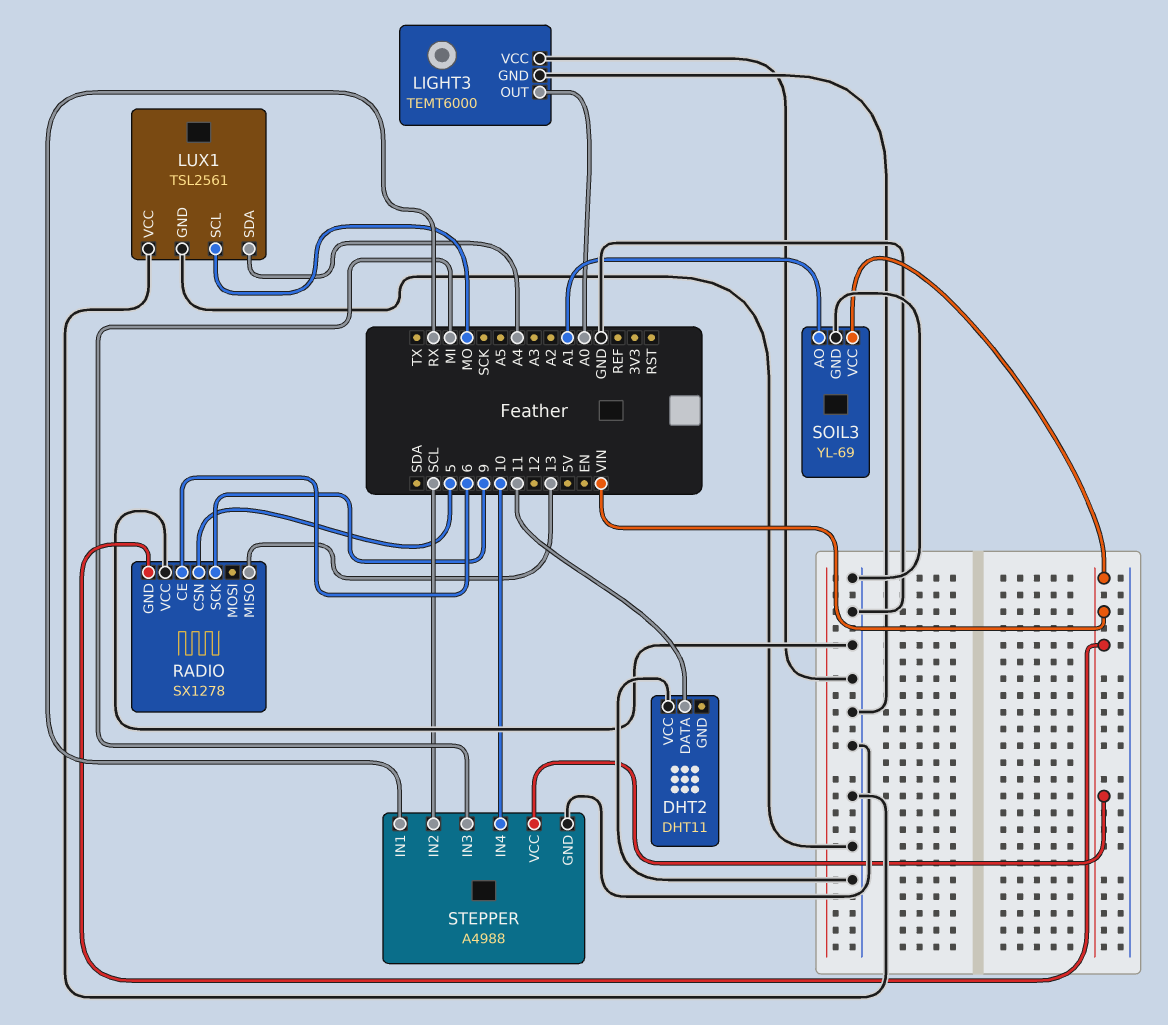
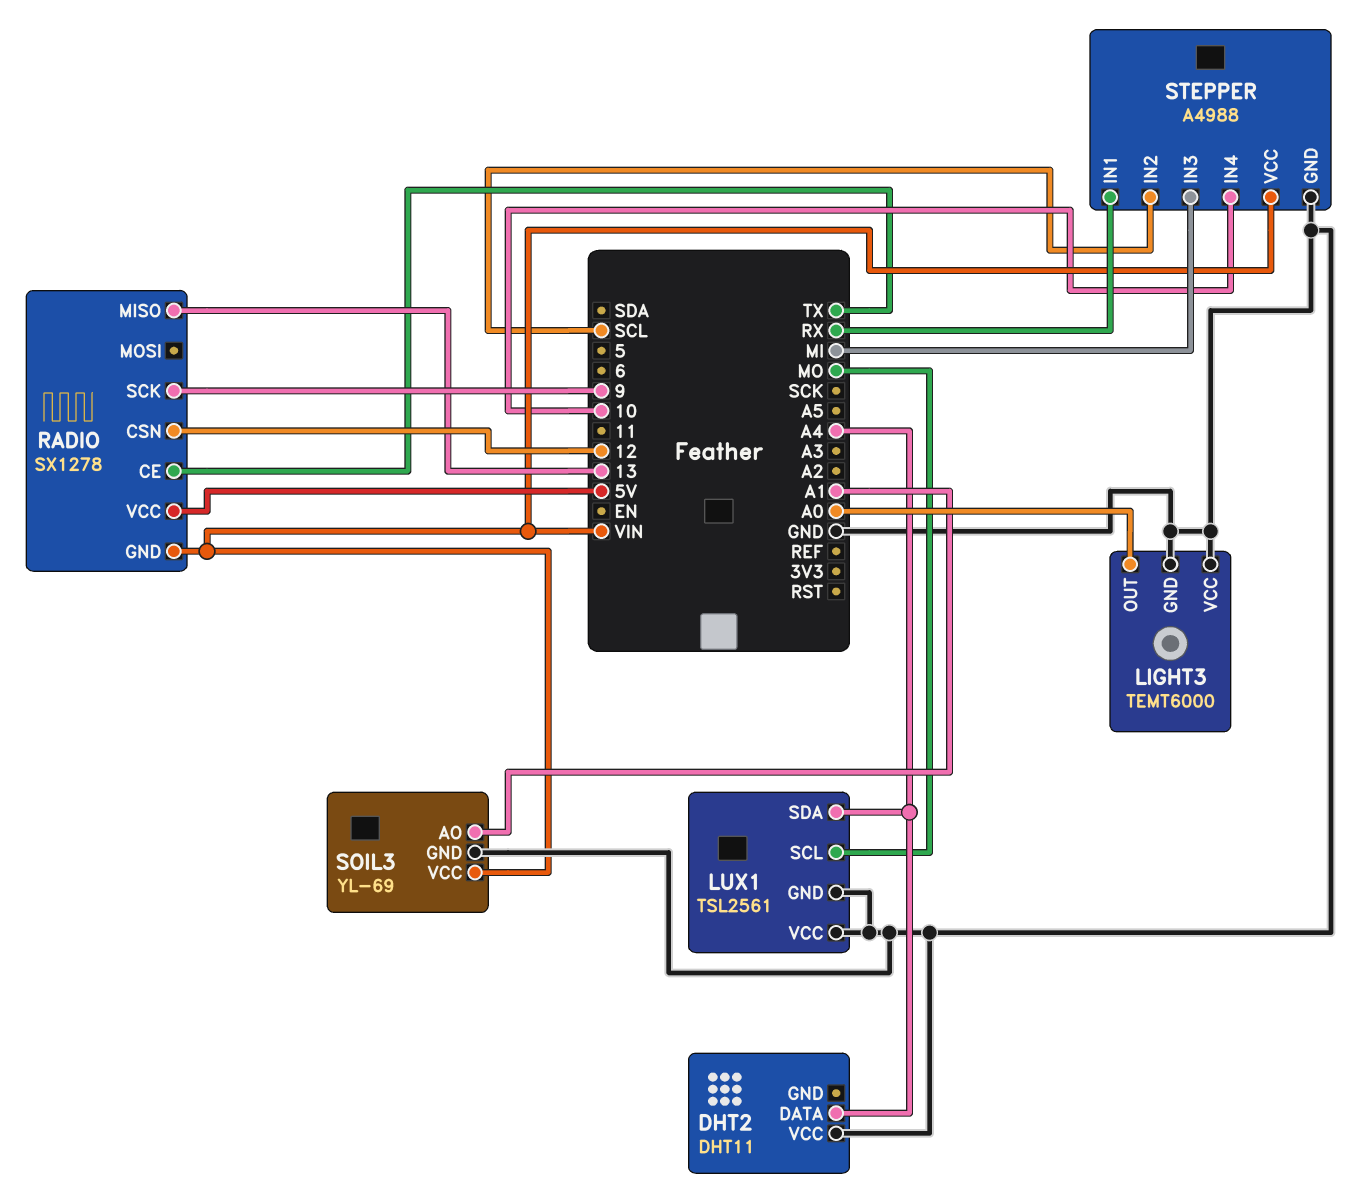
DHT2 pin DATA: 11 -> A4
RADIO pin CE: 6 -> TX
RADIO pin CSN: 5 -> 12
RADIO pin VCC: GND -> 5V

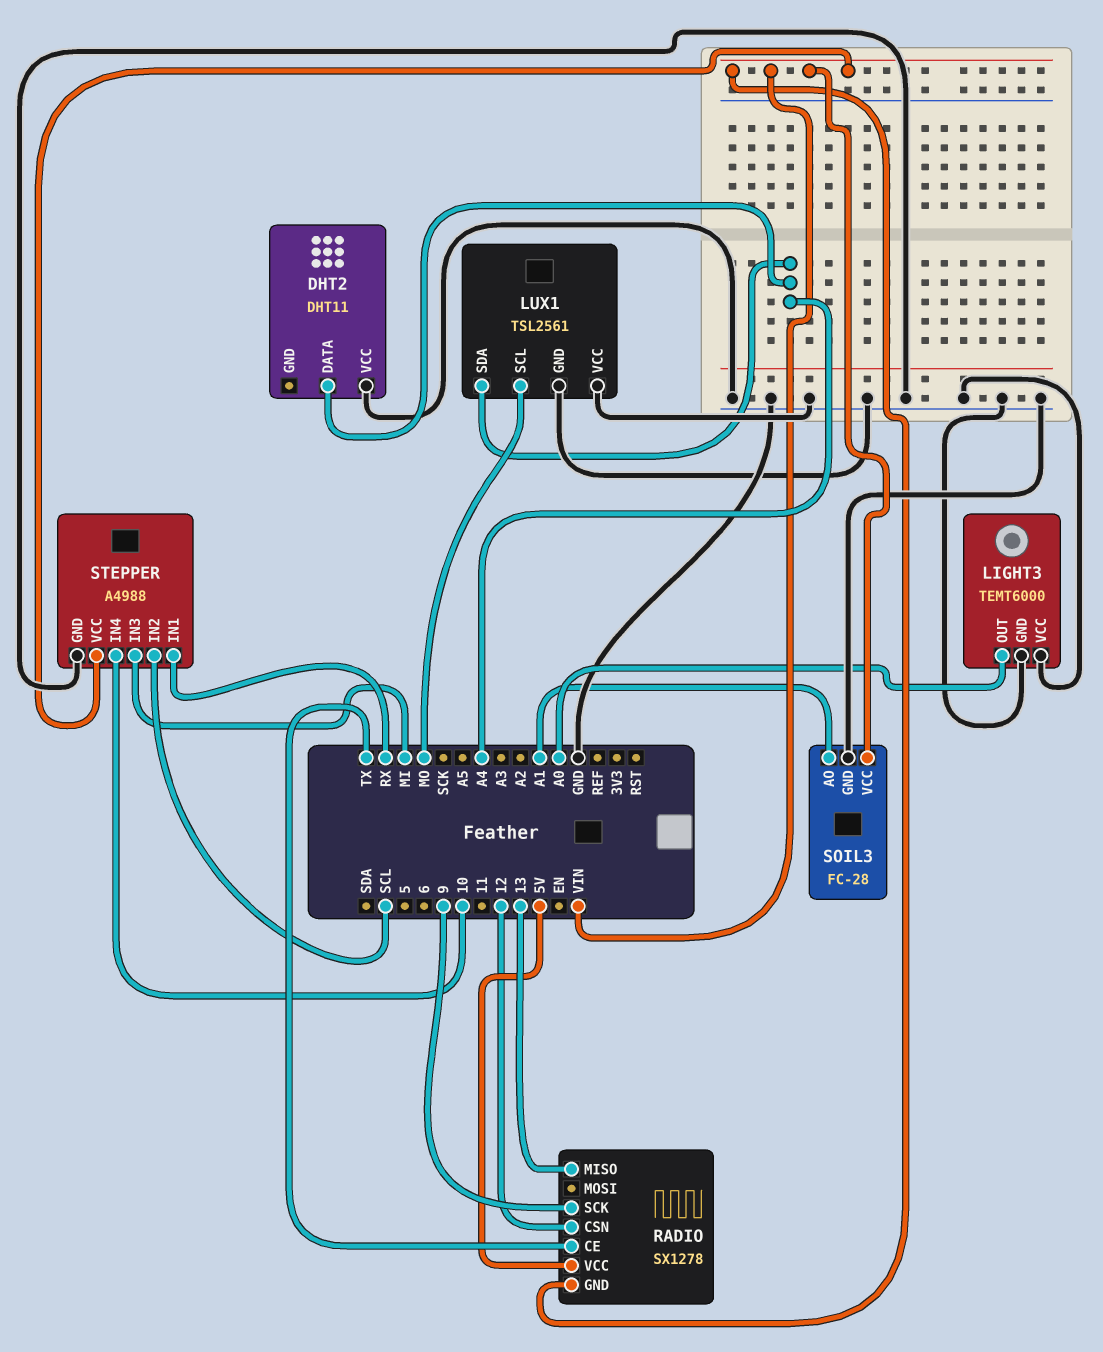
SOIL3: YL-69 -> FC-28

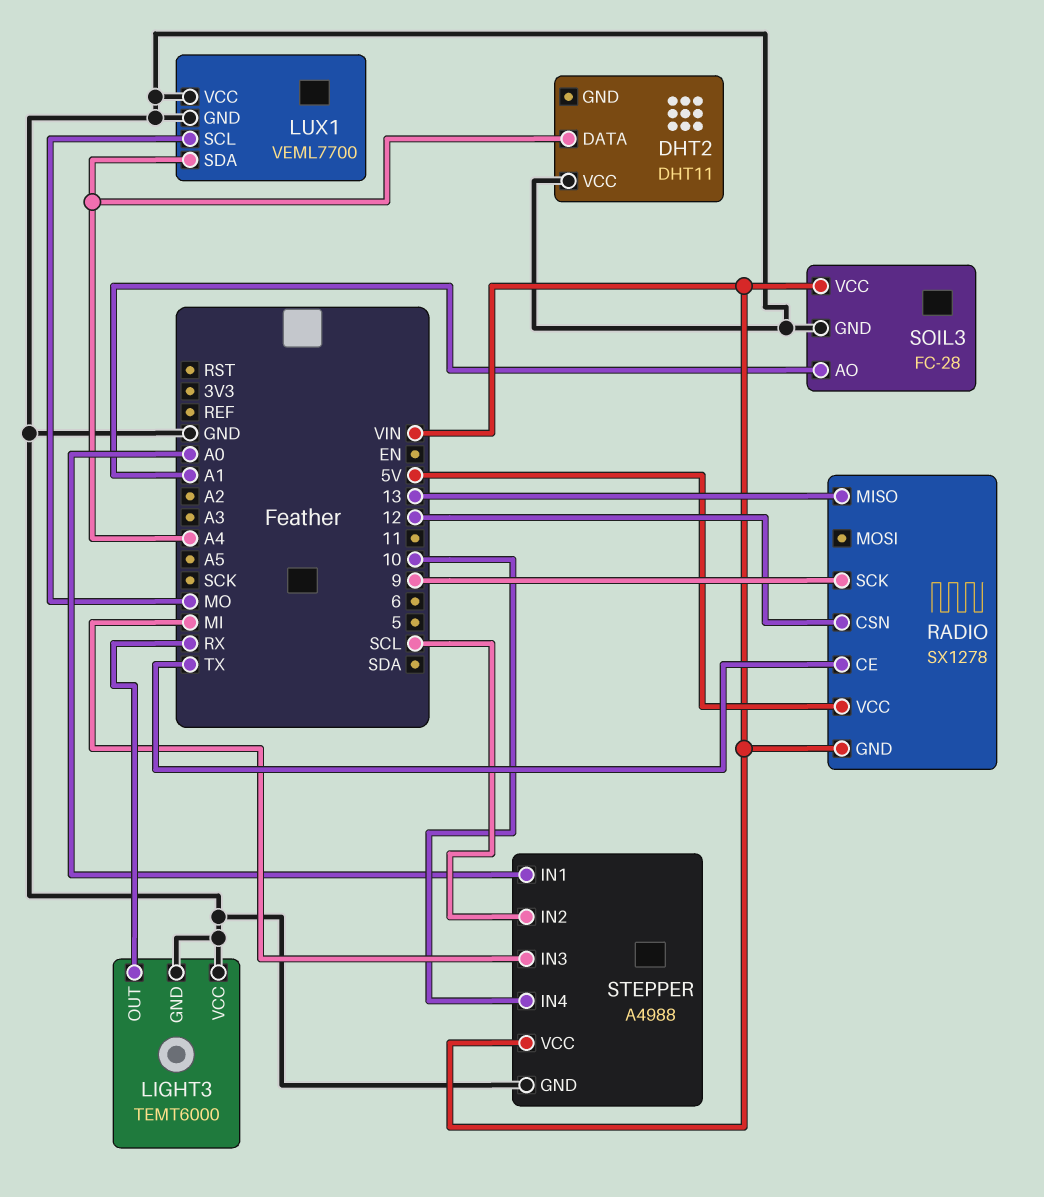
LIGHT3 pin OUT: A0 -> RX
LUX1: TSL2561 -> VEML7700
STEPPER pin IN1: RX -> A0

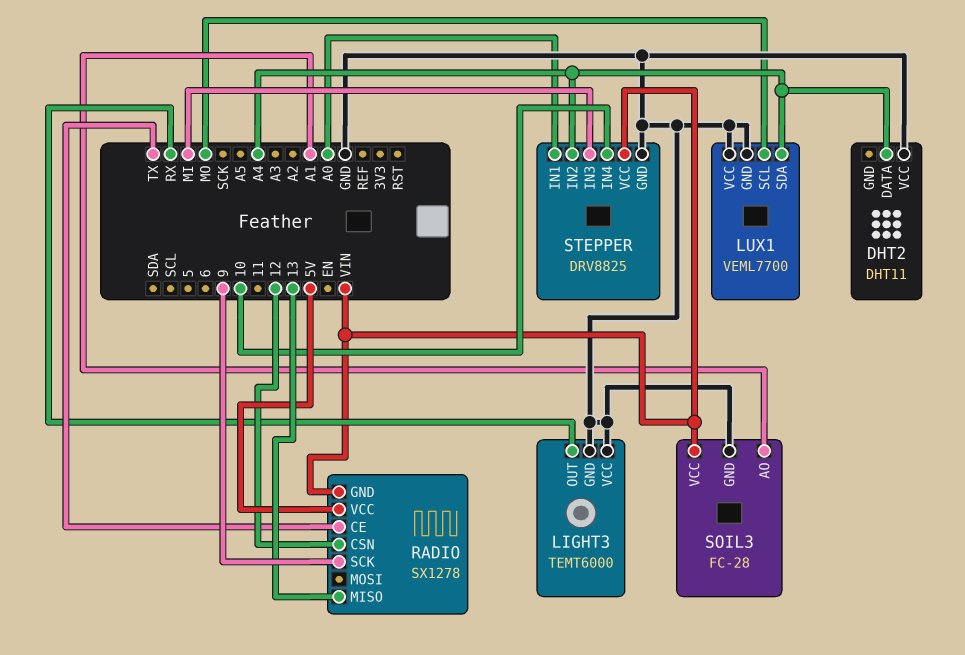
STEPPER: A4988 -> DRV8825
STEPPER pin IN2: SCL -> A4

